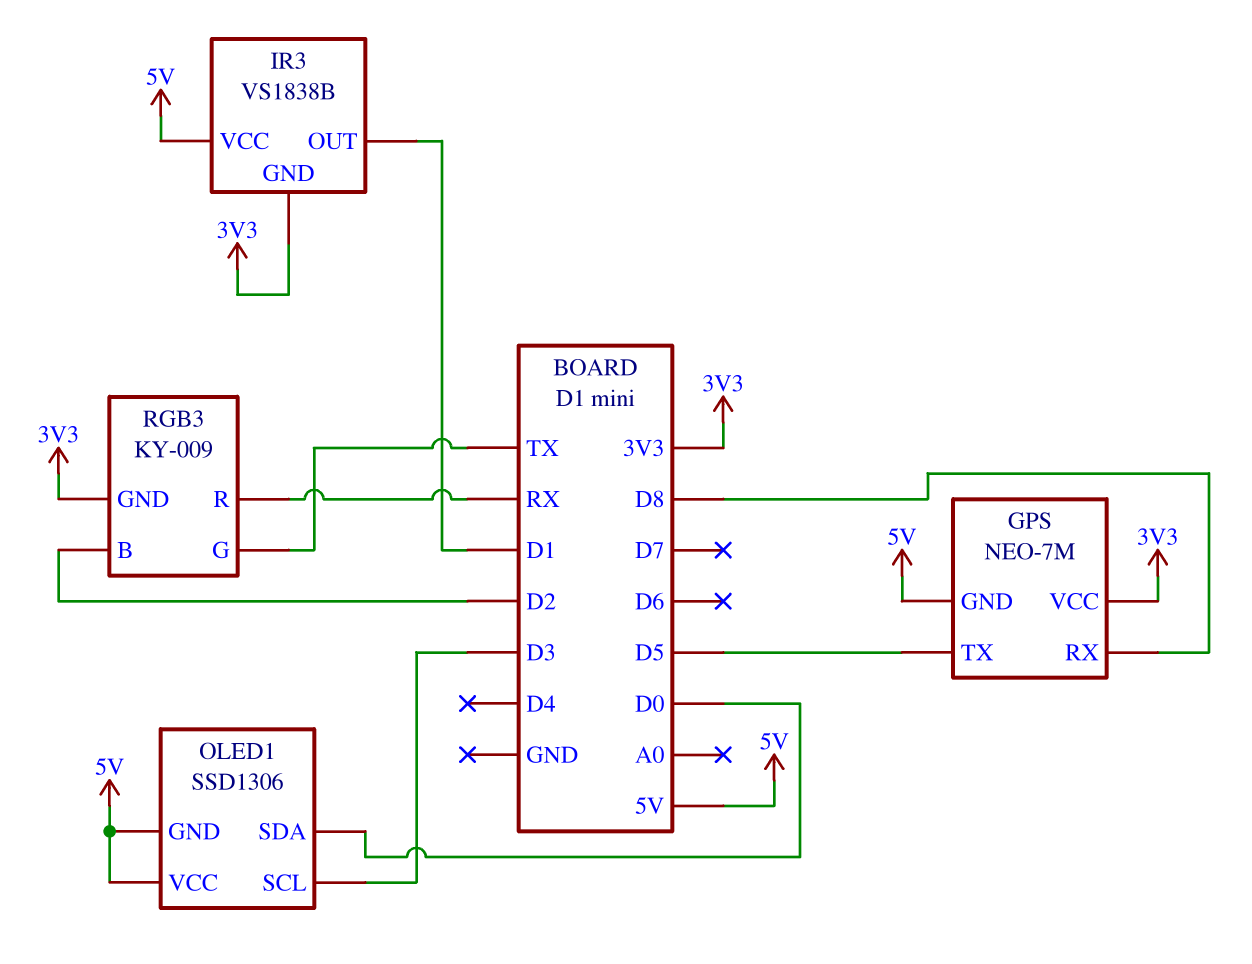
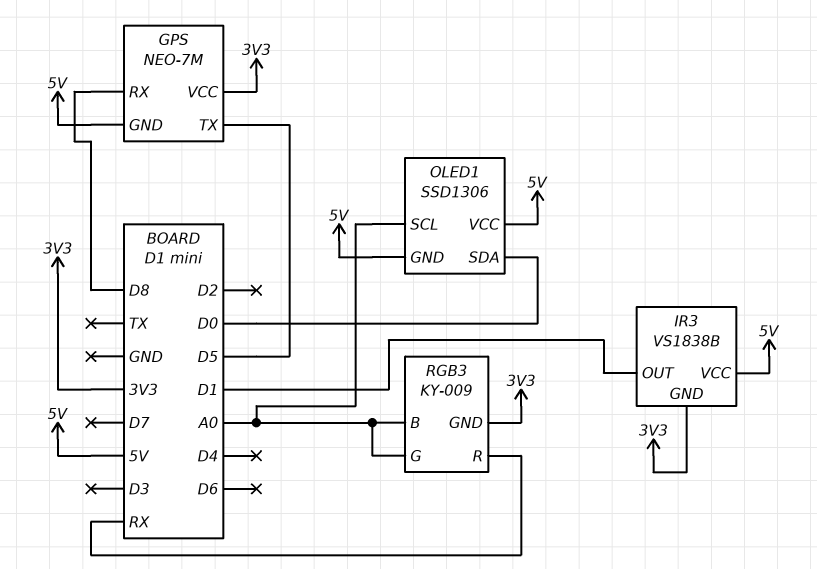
OLED1 pin SCL: D3 -> A0
RGB3 pin B: D2 -> A0
RGB3 pin G: TX -> A0

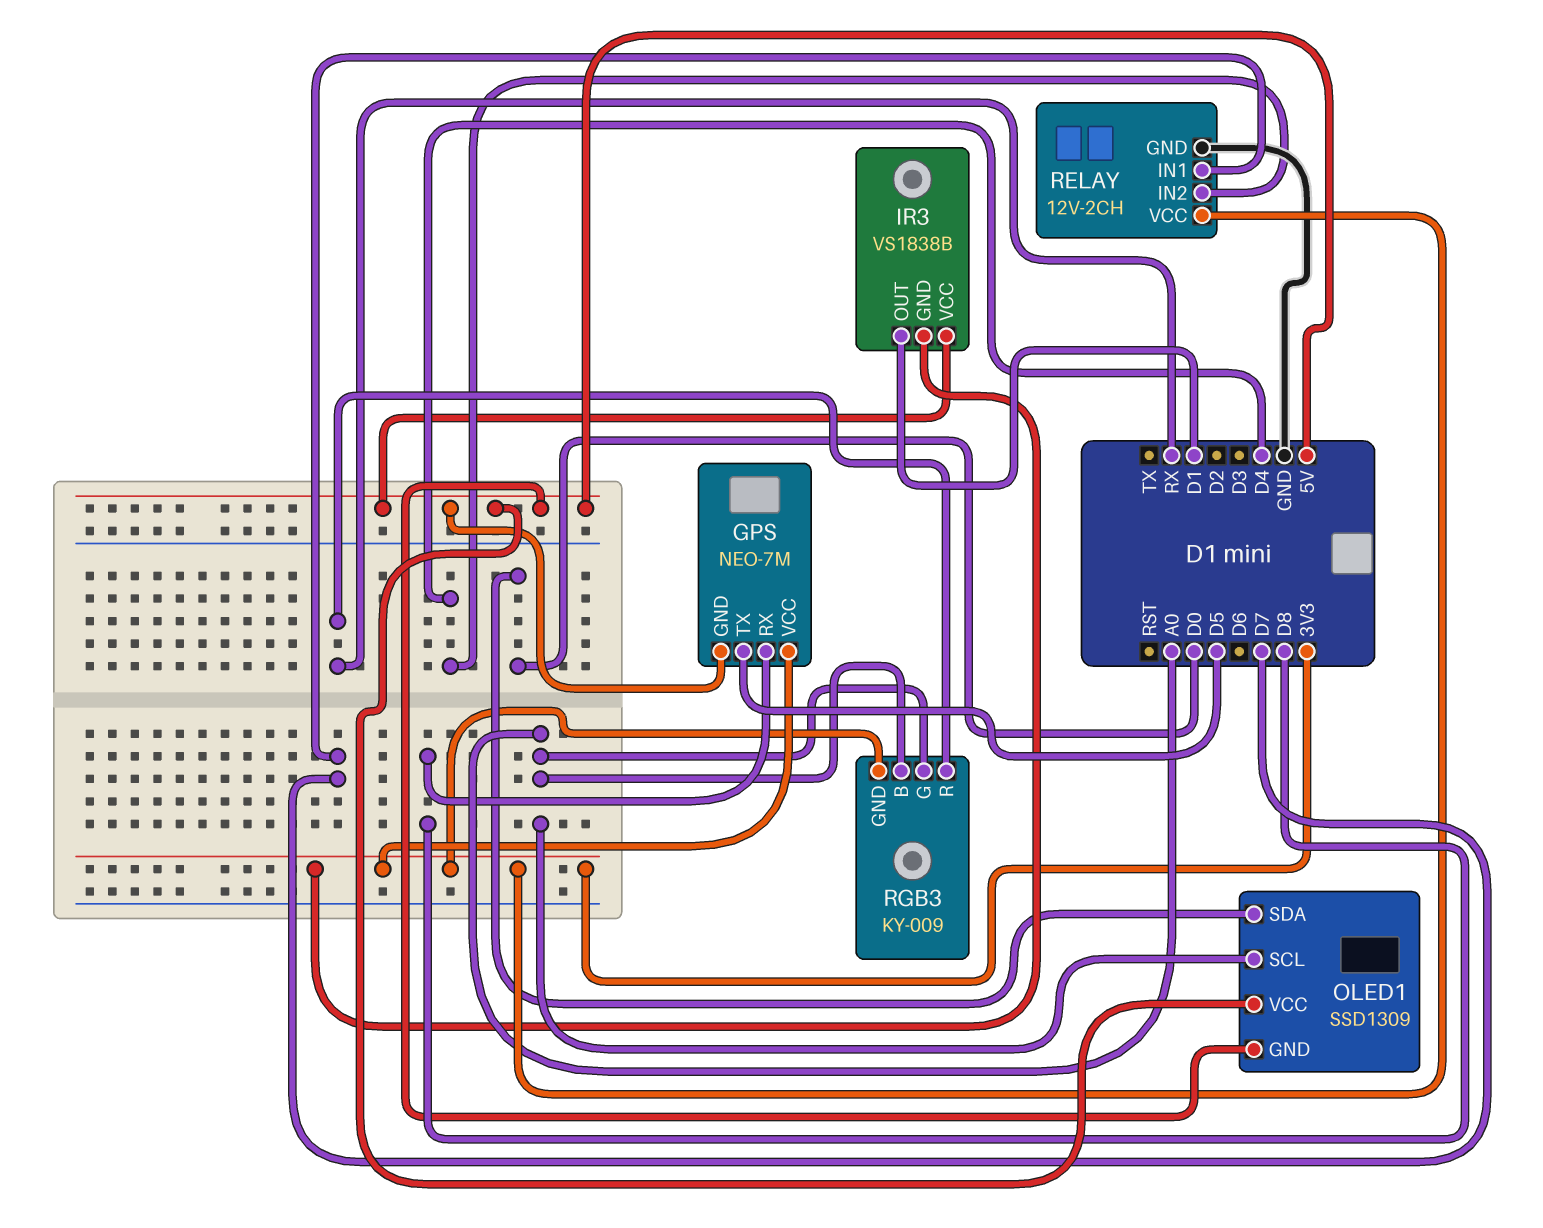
OLED1: SSD1306 -> SSD1309
RELAY: none -> 12V-2CH
RELAY pin GND: none -> GND
RELAY pin IN1: none -> D7
RELAY pin IN2: none -> D4
RELAY pin VCC: none -> 3V3

